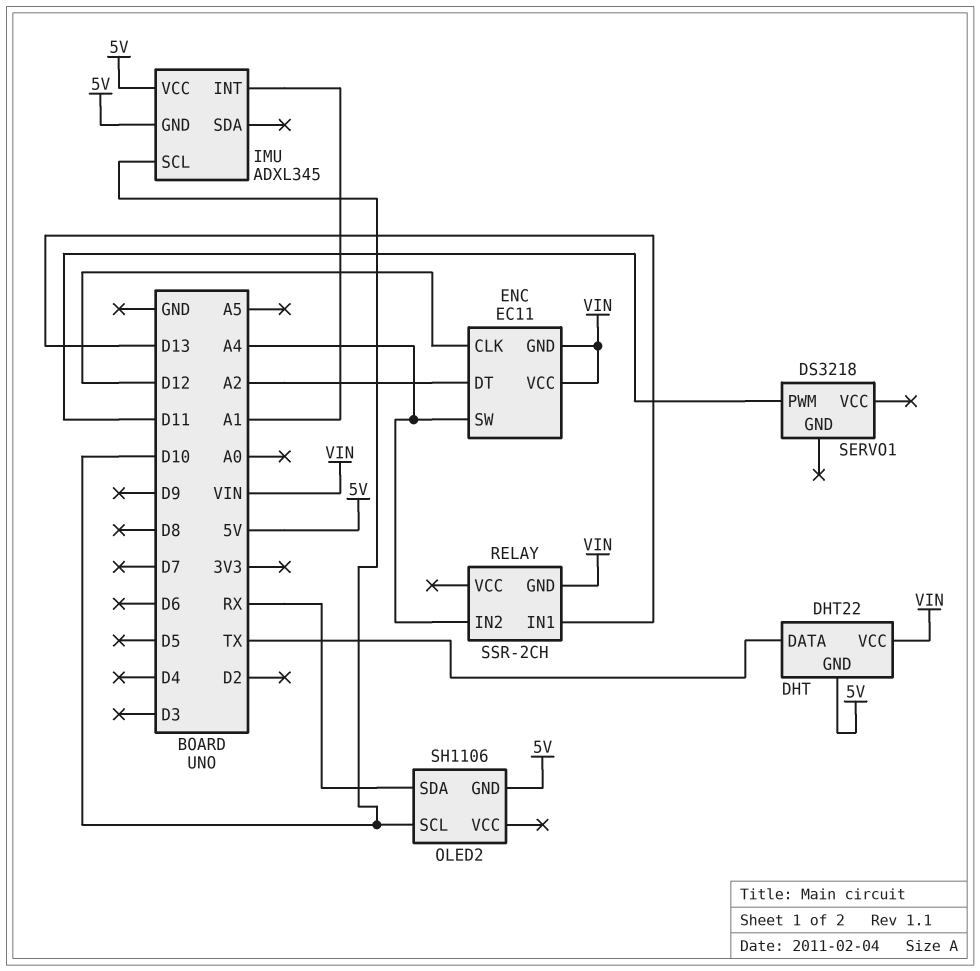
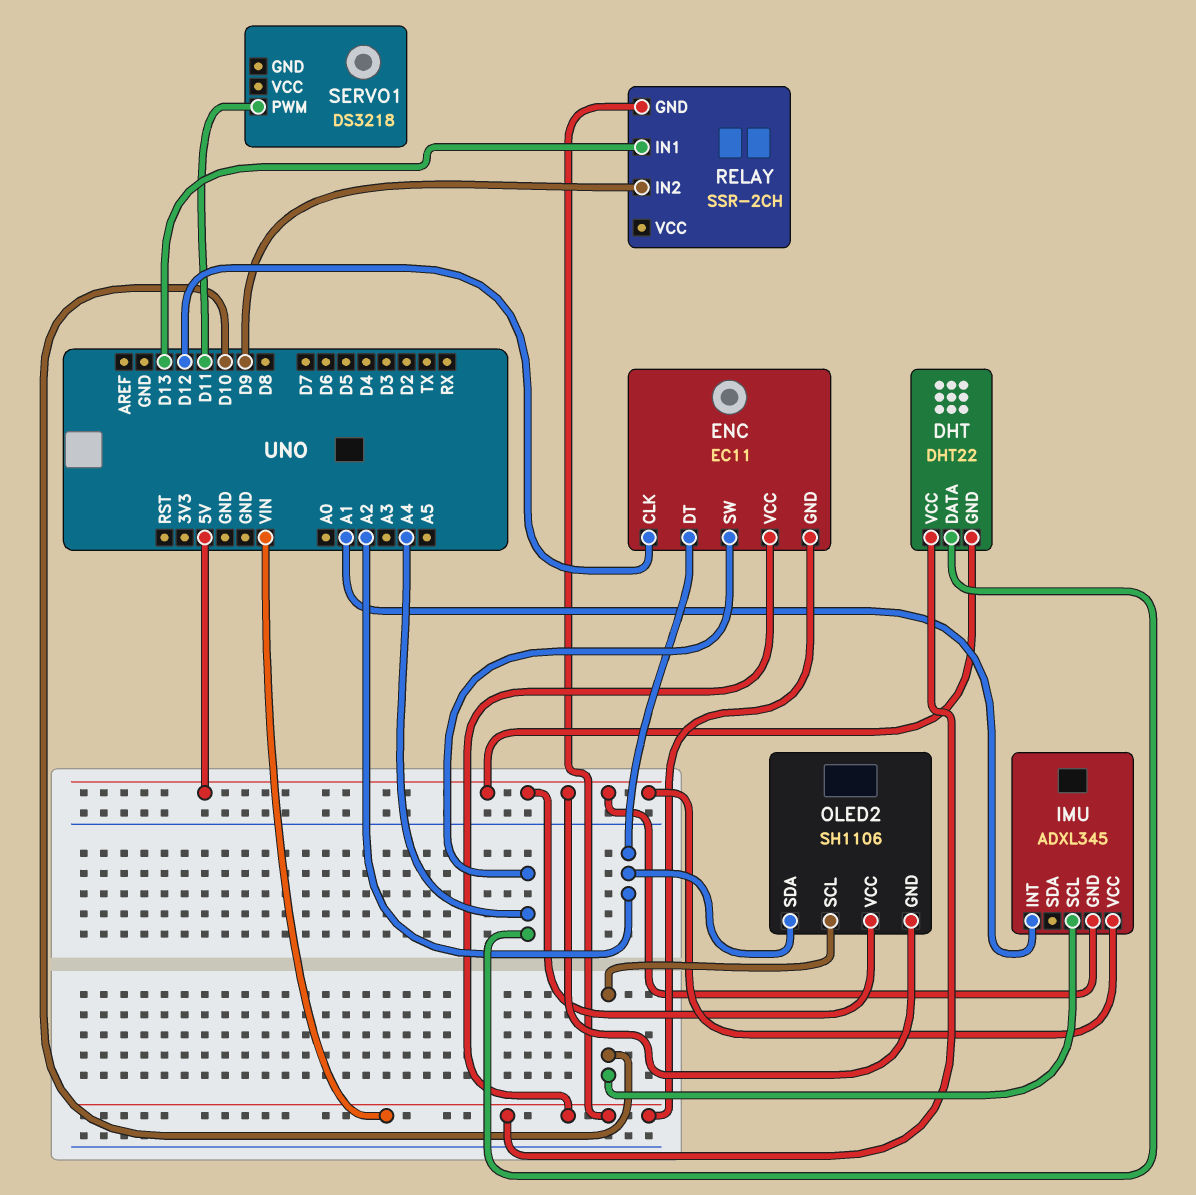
DHT pin DATA: TX -> A4
OLED2 pin SDA: RX -> A2
OLED2 pin VCC: none -> 5V
RELAY pin IN2: A4 -> D9

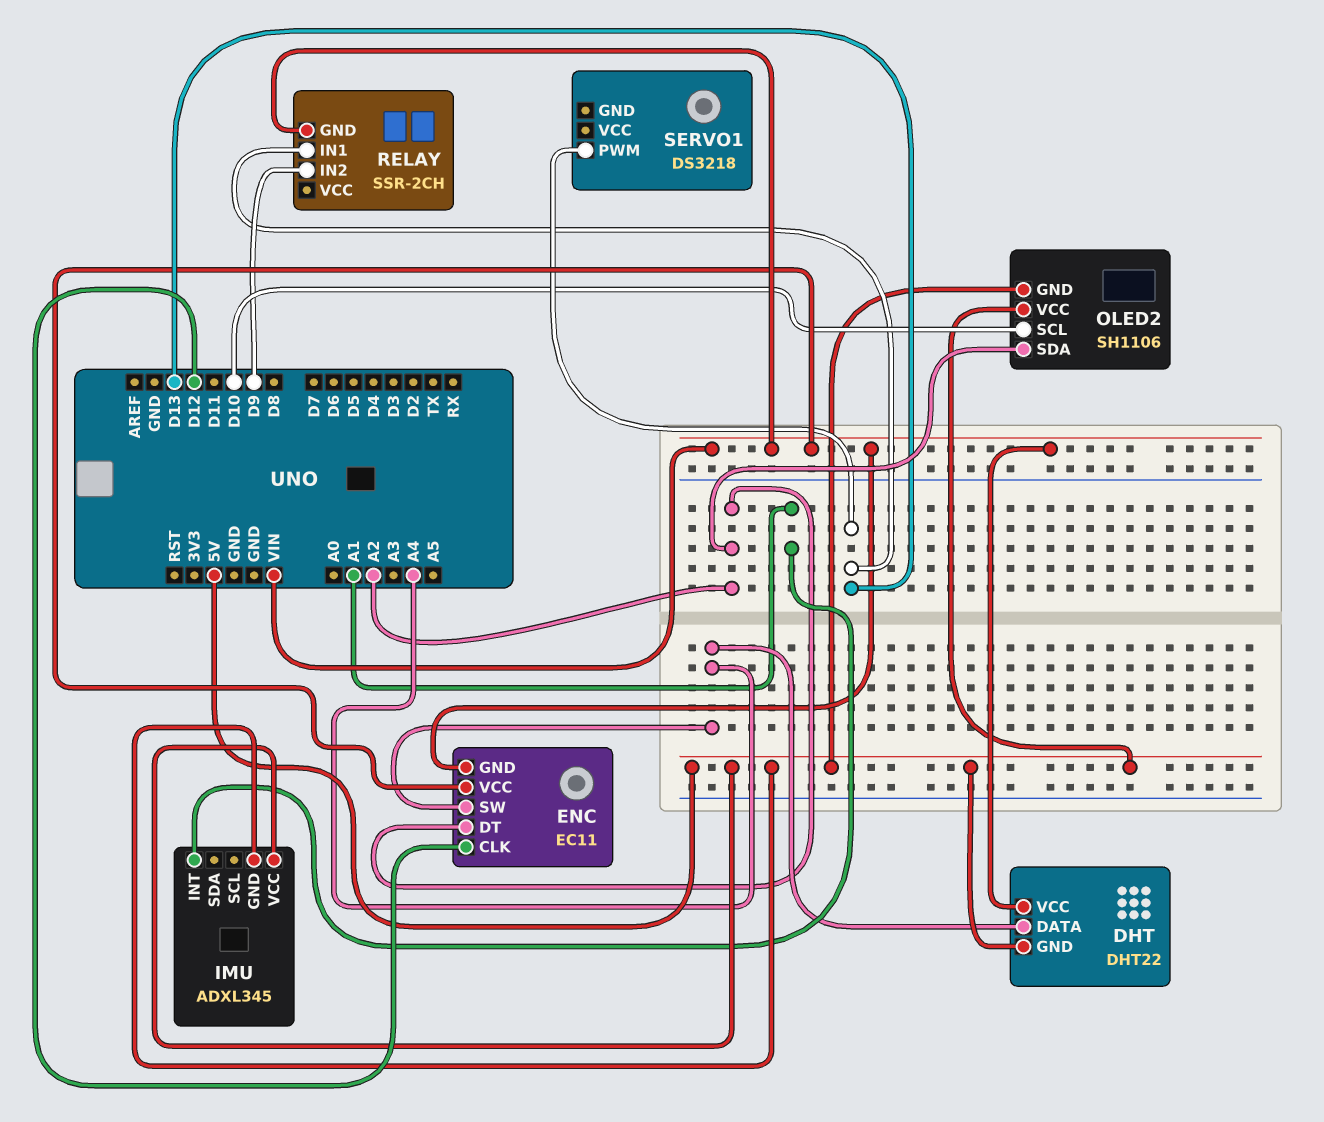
IMU pin SCL: D10 -> none
SERVO1 pin PWM: D11 -> D13

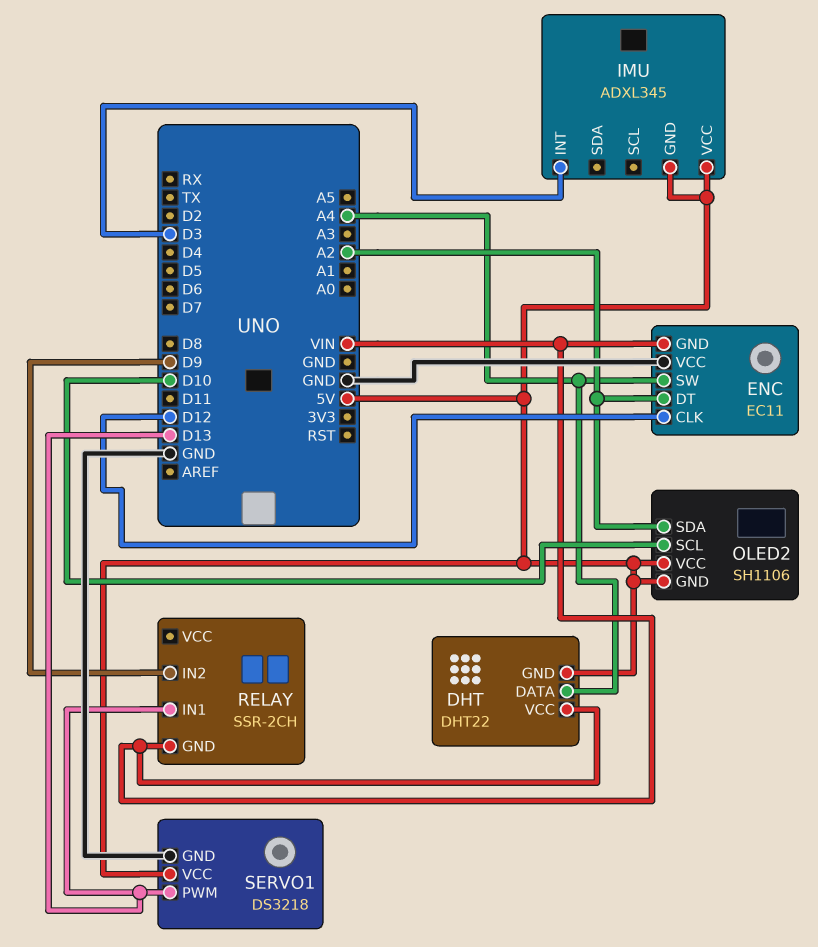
ENC pin VCC: VIN -> GND
IMU pin INT: A1 -> D3
SERVO1 pin GND: none -> GND
SERVO1 pin VCC: none -> 5V

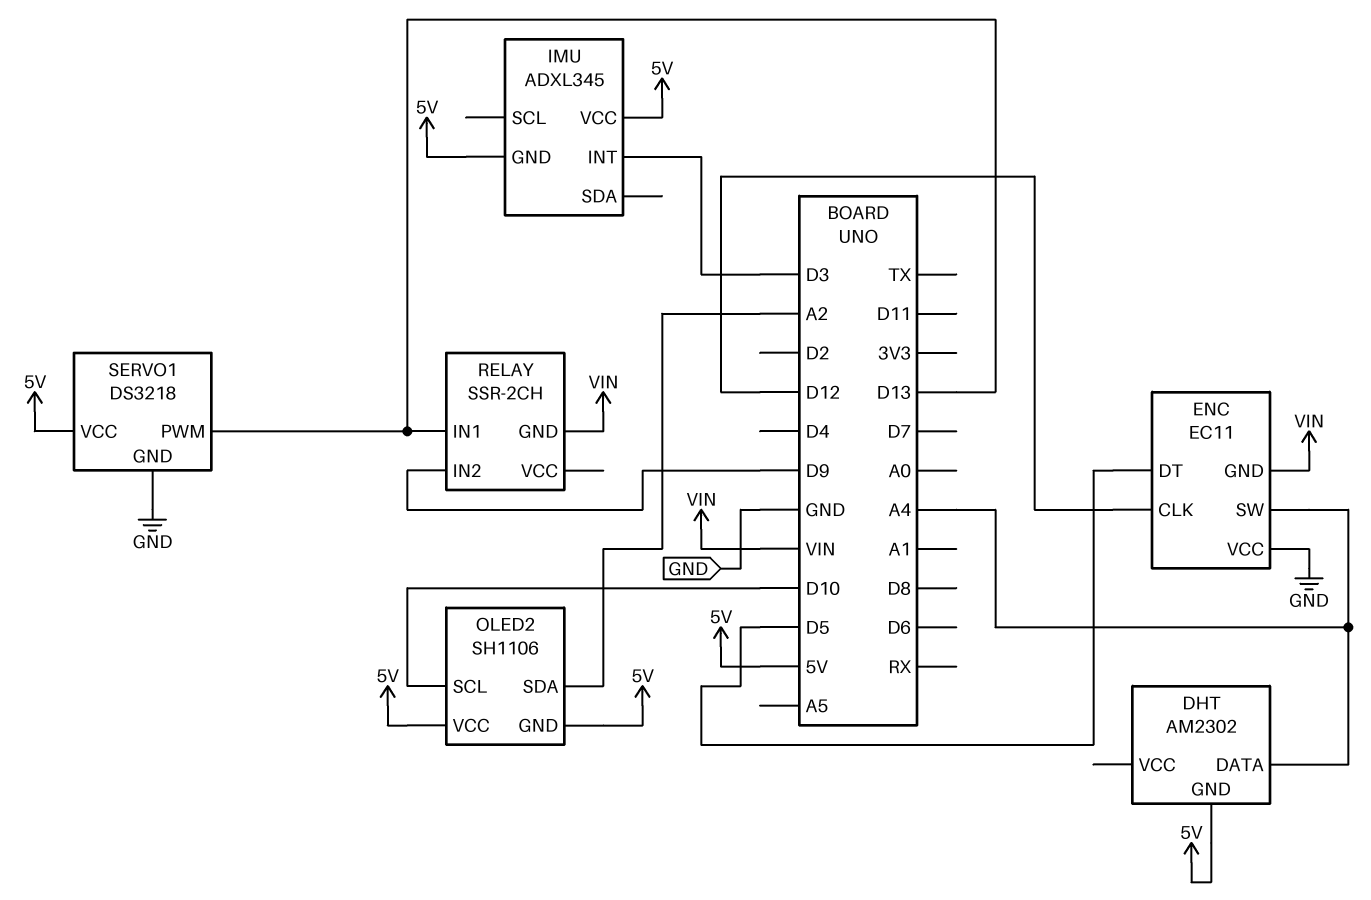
DHT: DHT22 -> AM2302
DHT pin VCC: VIN -> none
ENC pin DT: A2 -> D5

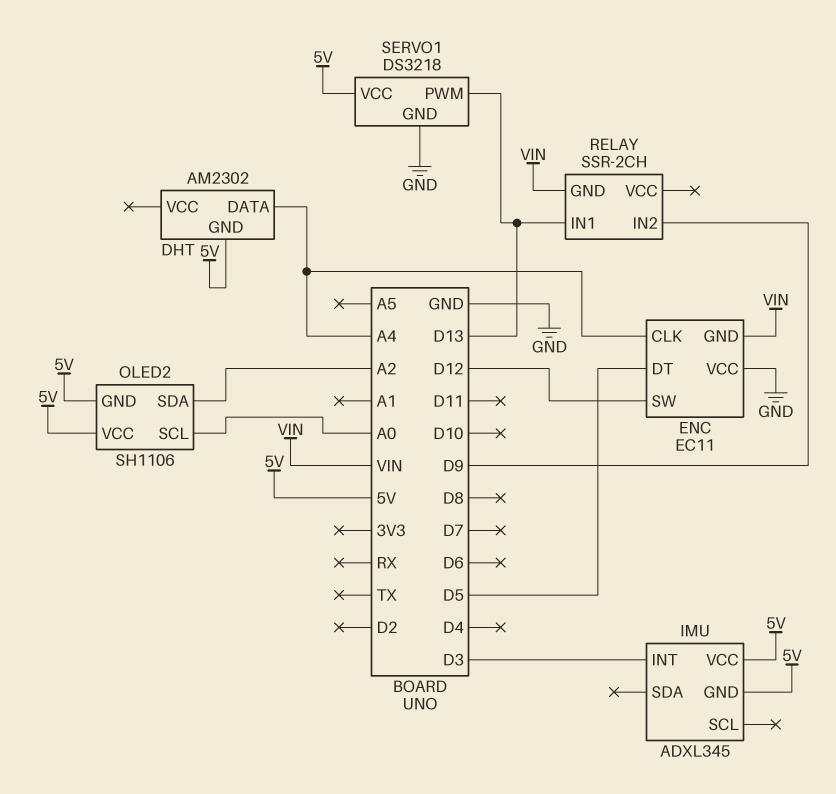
ENC pin CLK: D12 -> A4
ENC pin SW: A4 -> D12
OLED2 pin SCL: D10 -> A0

